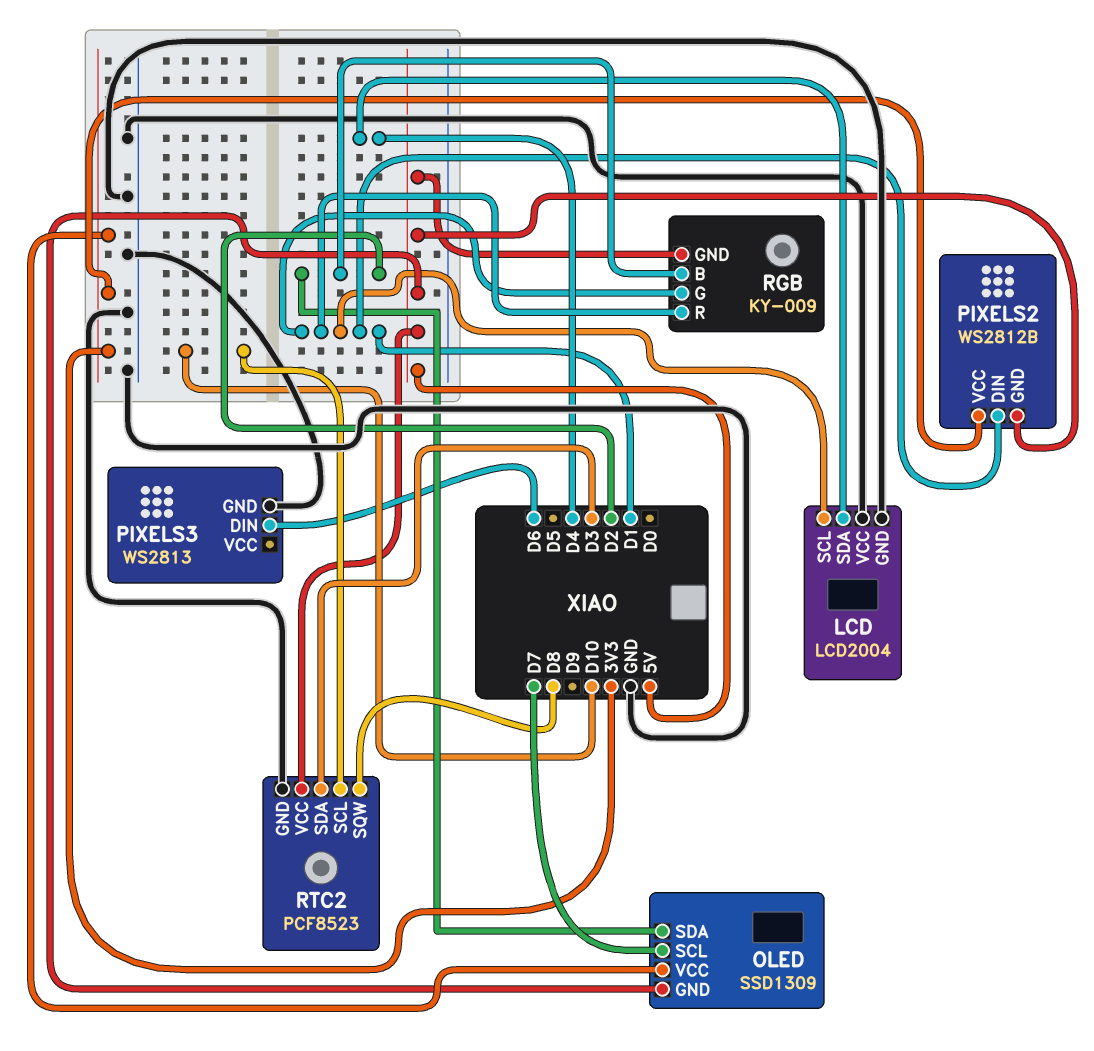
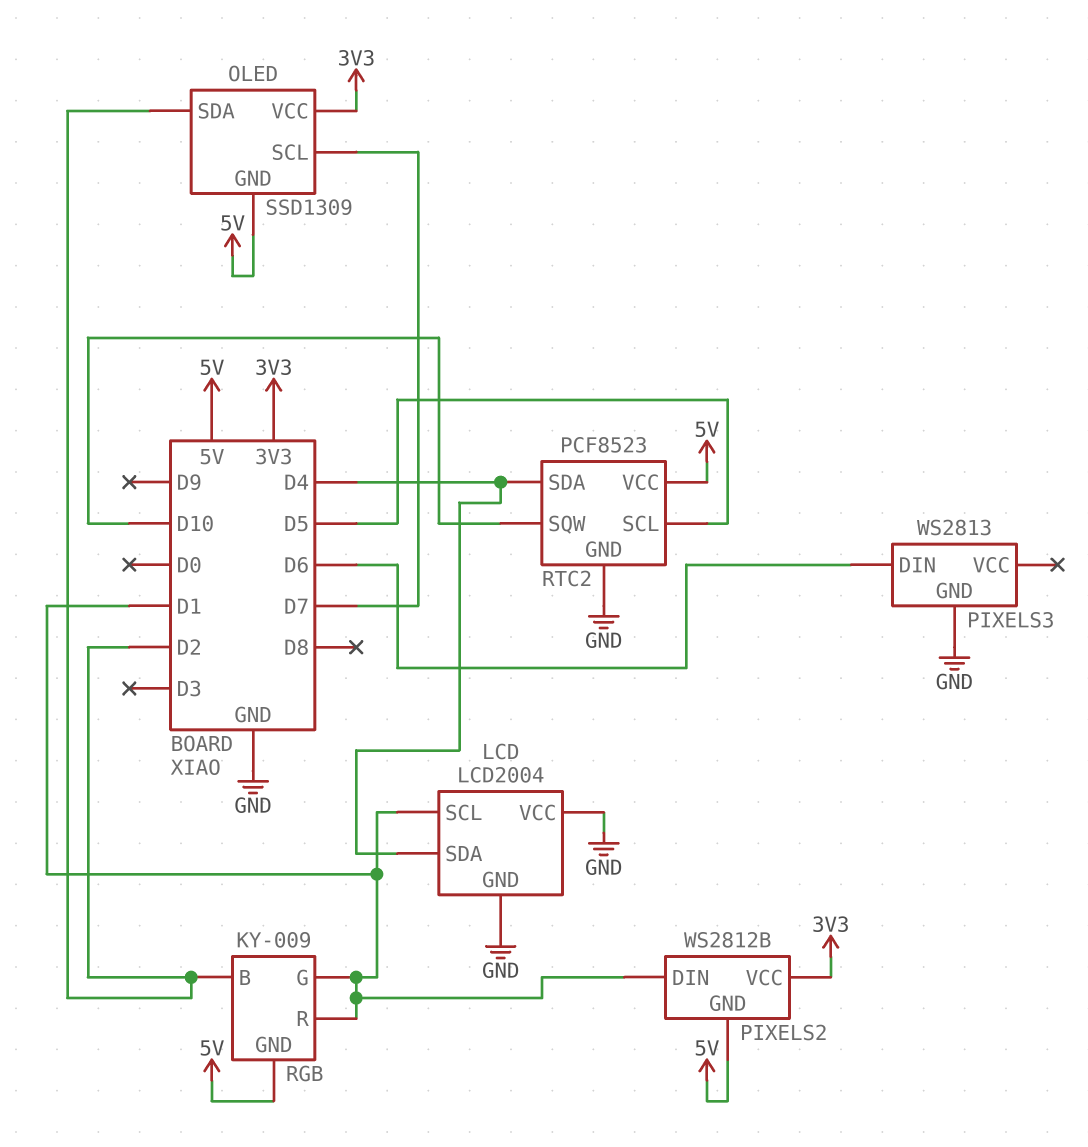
RTC2 pin SCL: D10 -> D5
RTC2 pin SDA: D3 -> D4
RTC2 pin SQW: D8 -> D10

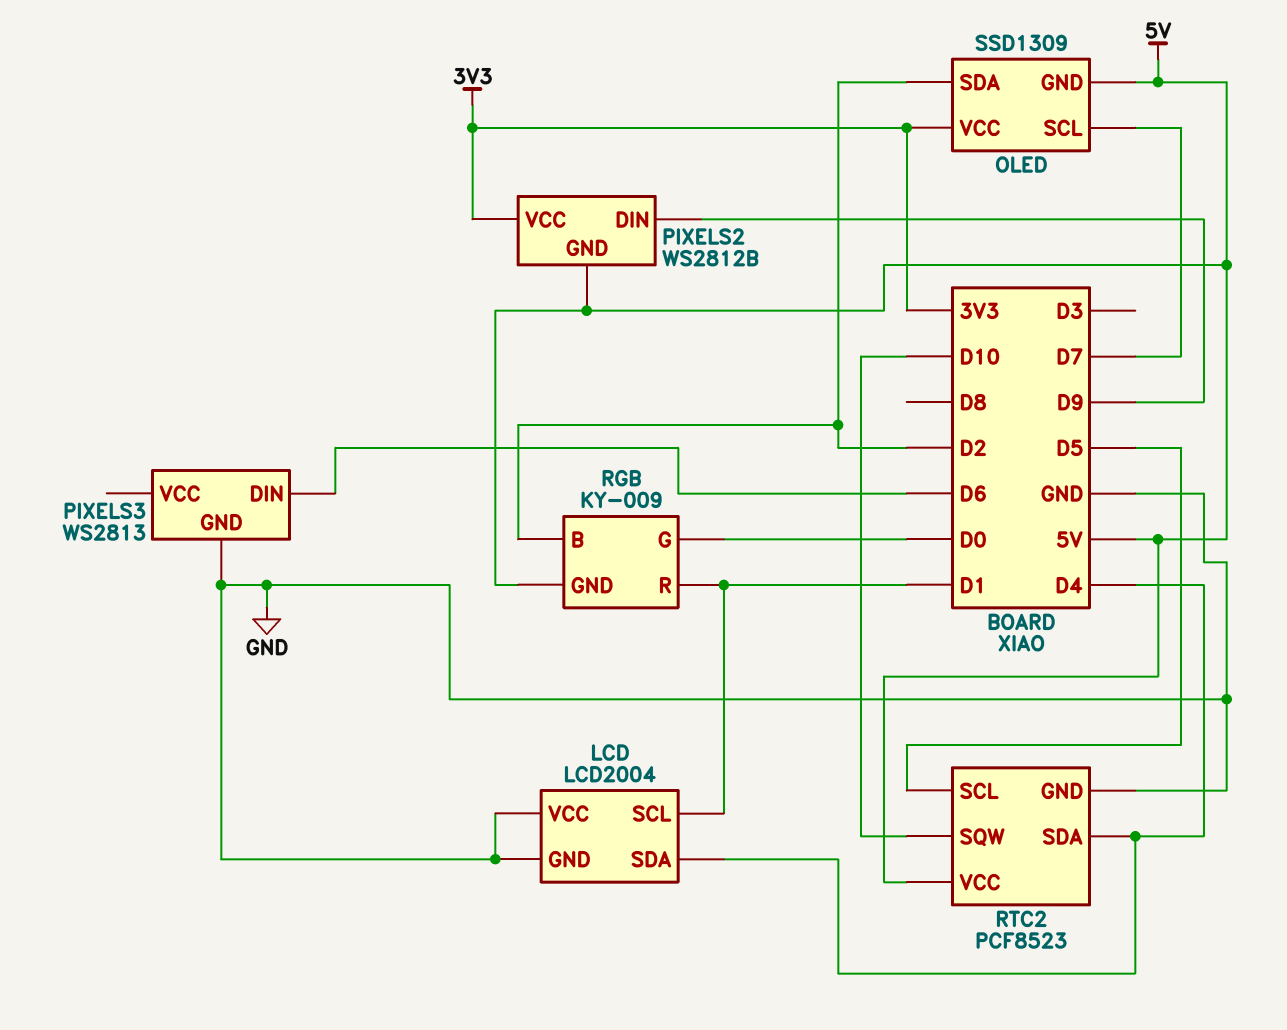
PIXELS2 pin DIN: D1 -> D9
RGB pin G: D1 -> D0

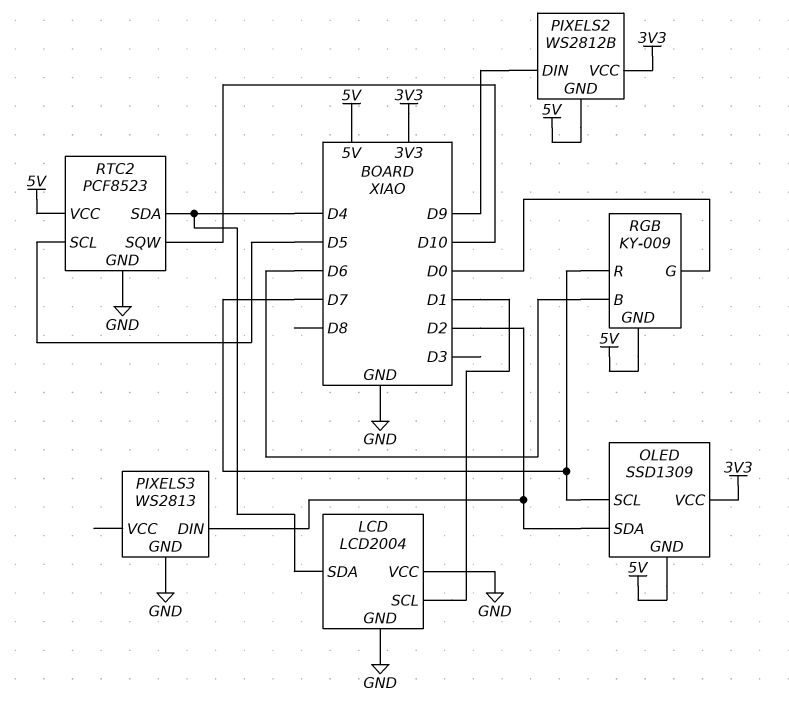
PIXELS3 pin DIN: D6 -> D2
RGB pin B: D2 -> D6
RGB pin R: D1 -> D7

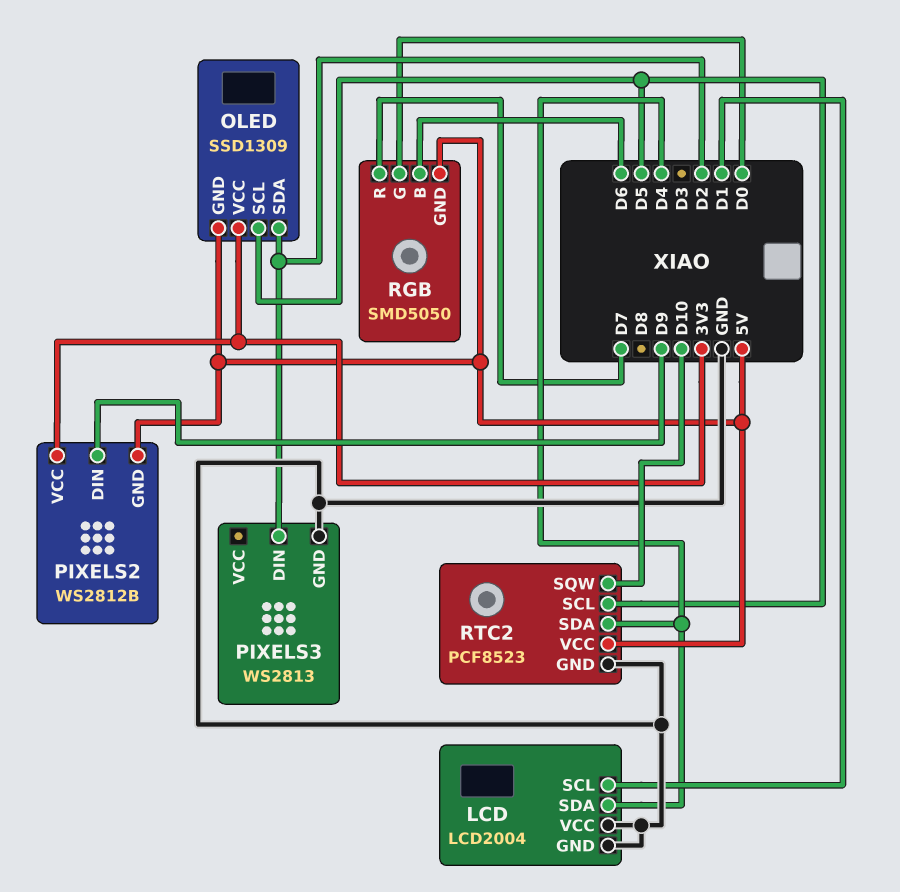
OLED pin SCL: D7 -> D5
RGB: KY-009 -> SMD5050

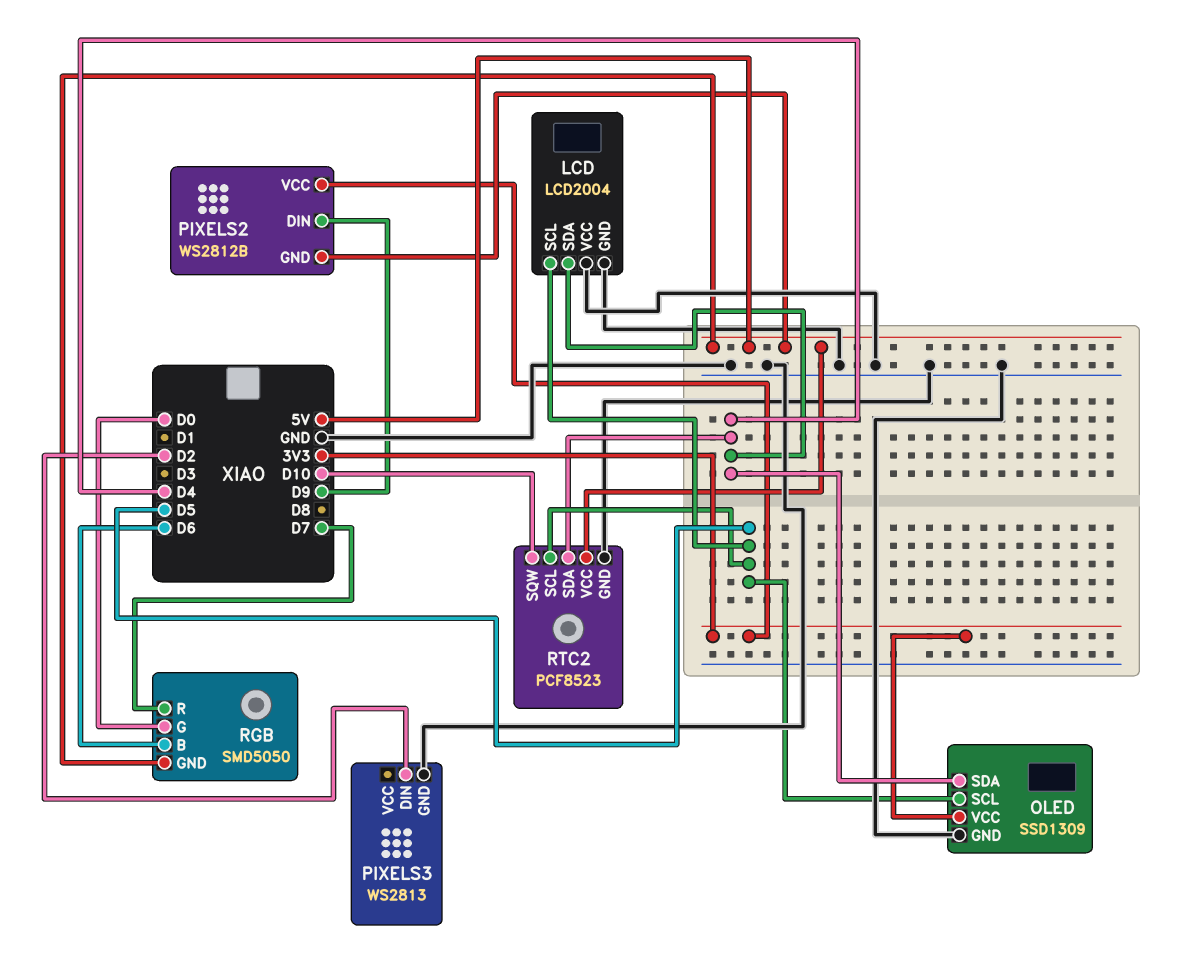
LCD pin SCL: D1 -> D5
OLED pin GND: 5V -> GND
OLED pin SDA: D2 -> D4

